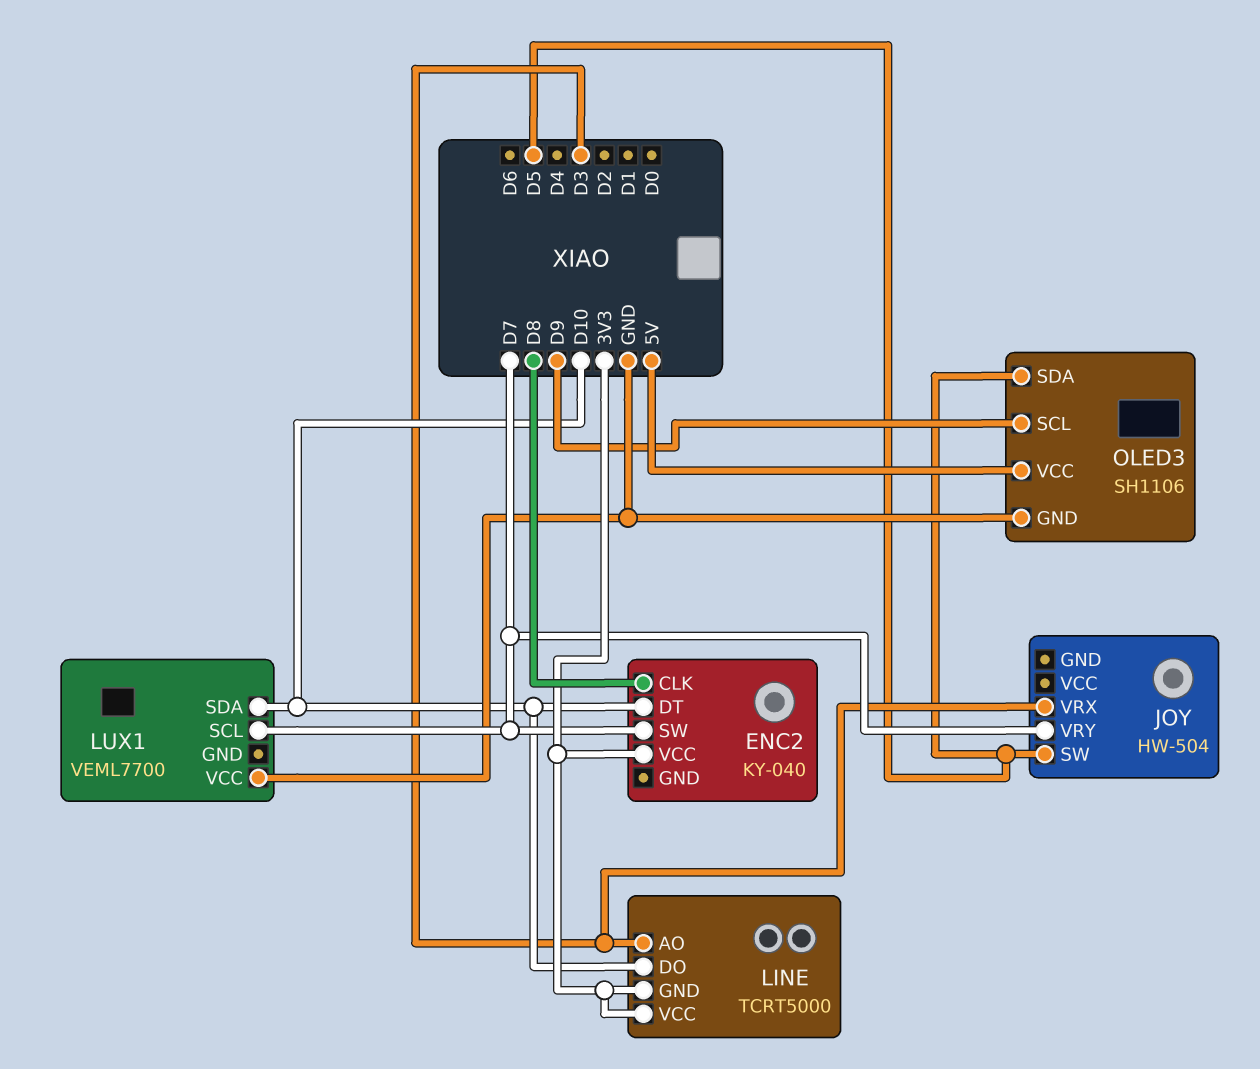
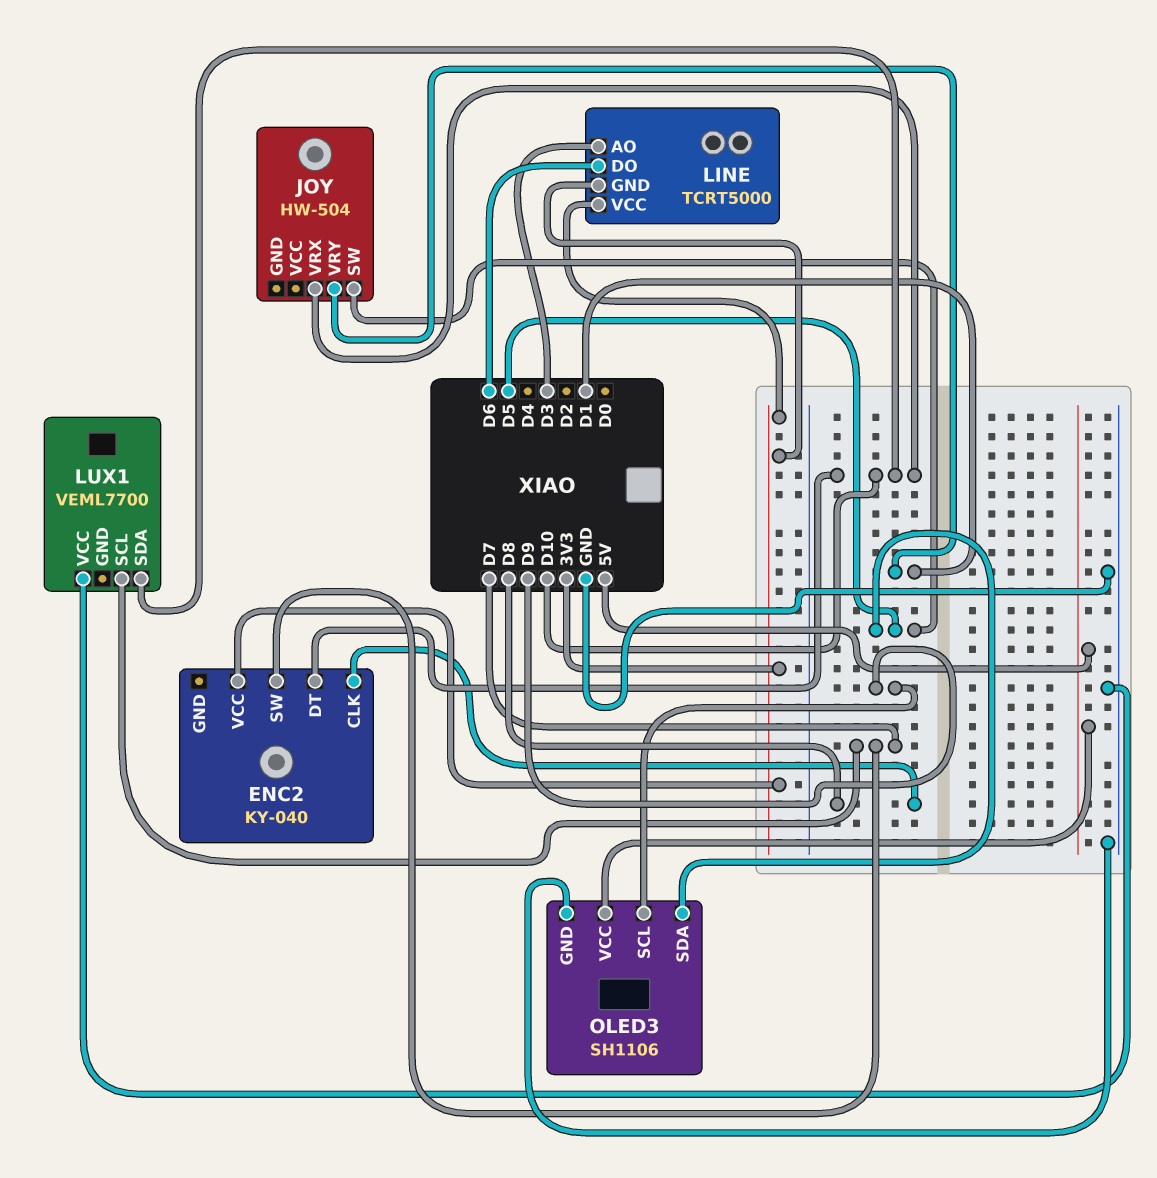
JOY pin VRX: D3 -> D10
JOY pin VRY: D7 -> D1
LINE pin DO: D10 -> D6

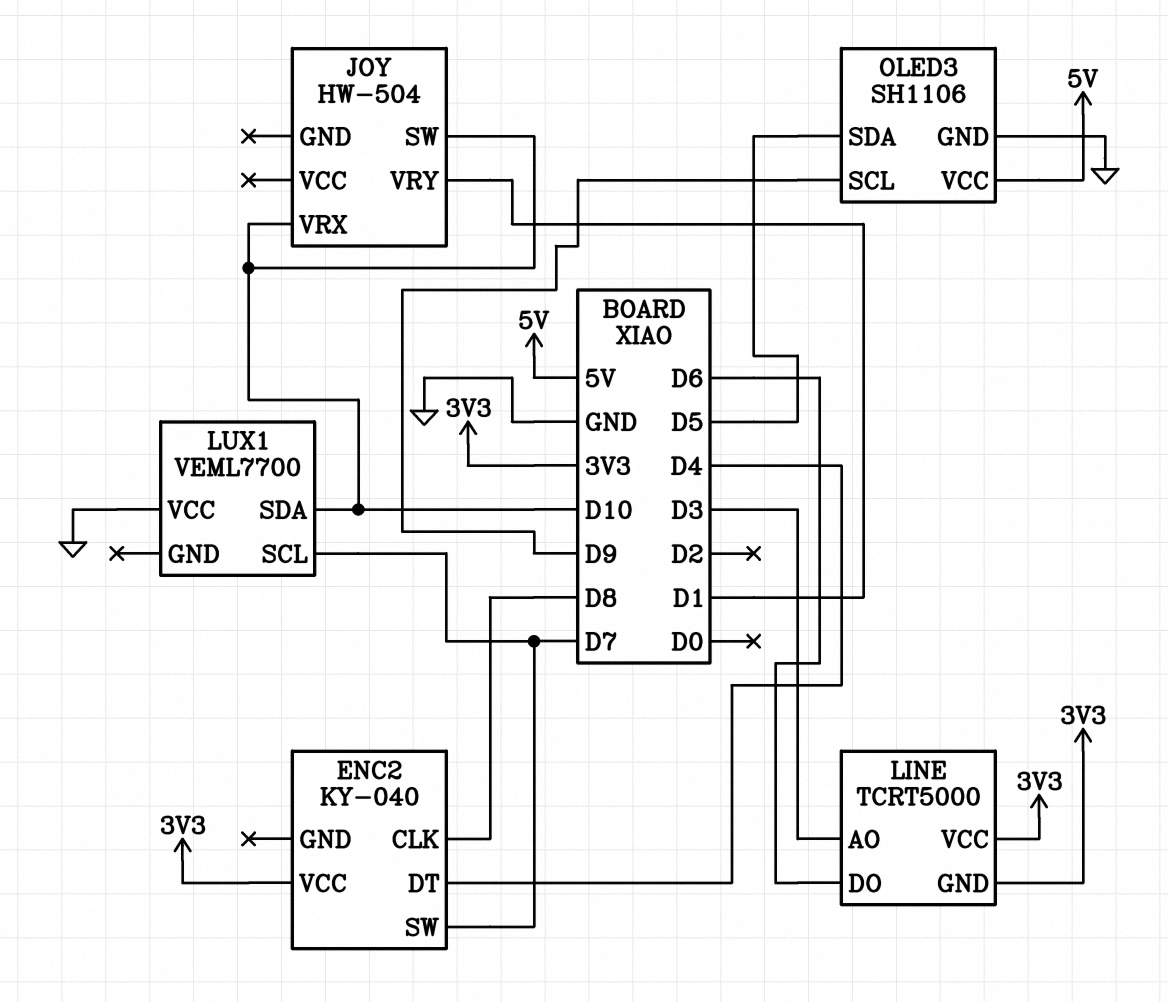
ENC2 pin DT: D10 -> D4
JOY pin SW: D5 -> D10

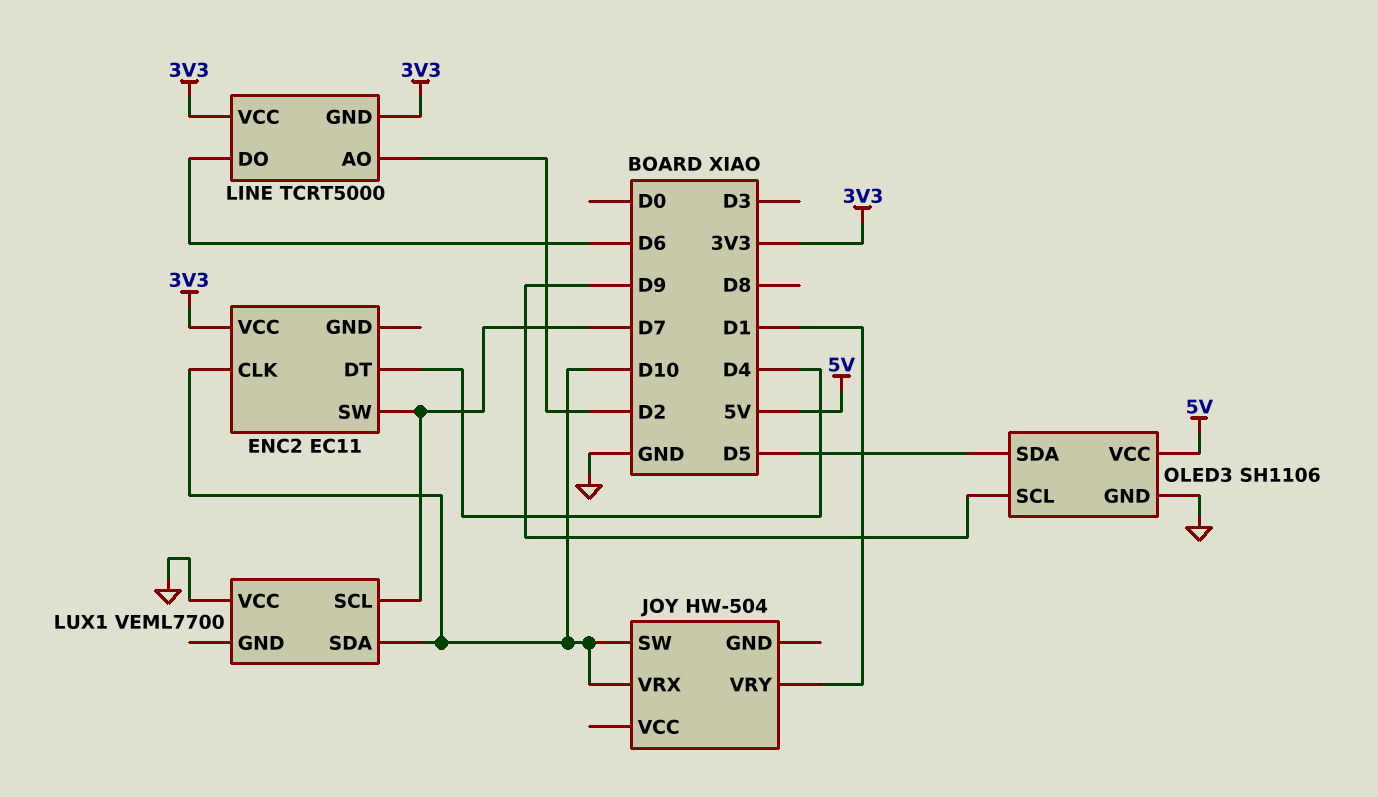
ENC2: KY-040 -> EC11
ENC2 pin CLK: D8 -> D10
LINE pin AO: D3 -> D2

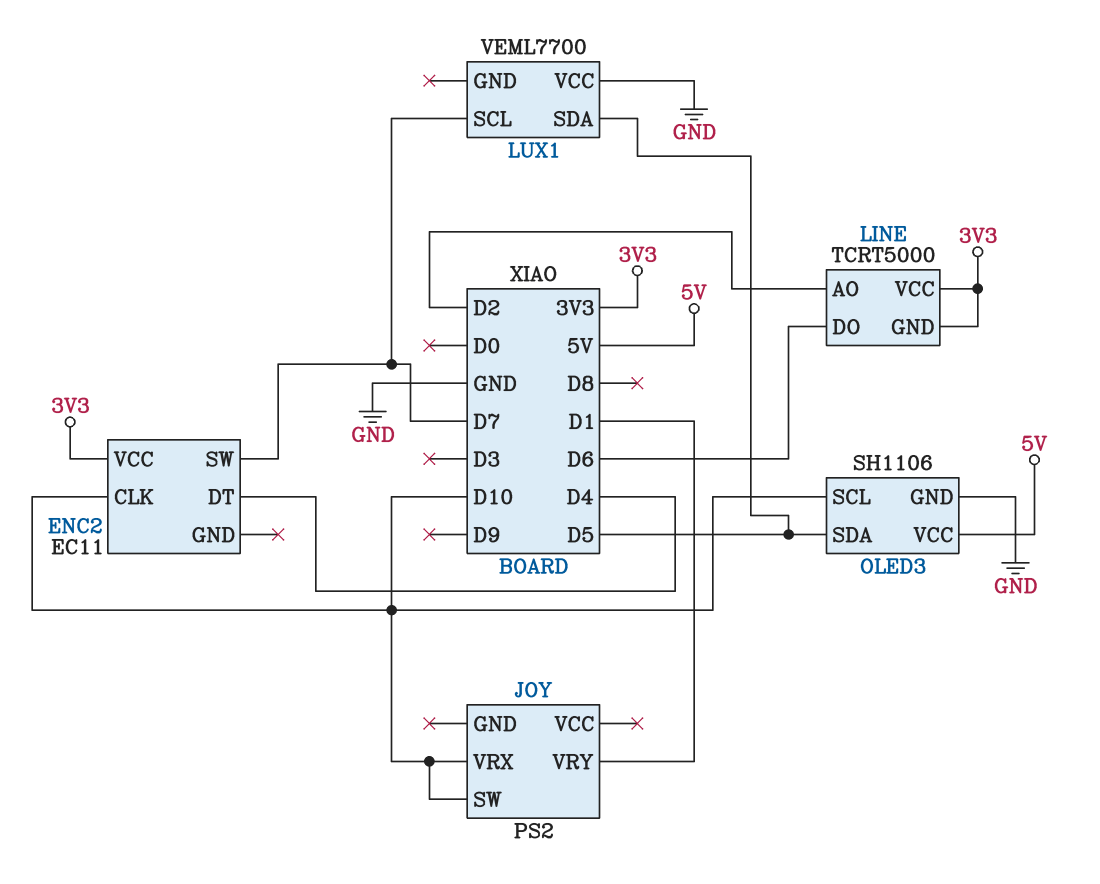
JOY: HW-504 -> PS2
LUX1 pin SDA: D10 -> D5
OLED3 pin SCL: D9 -> D10

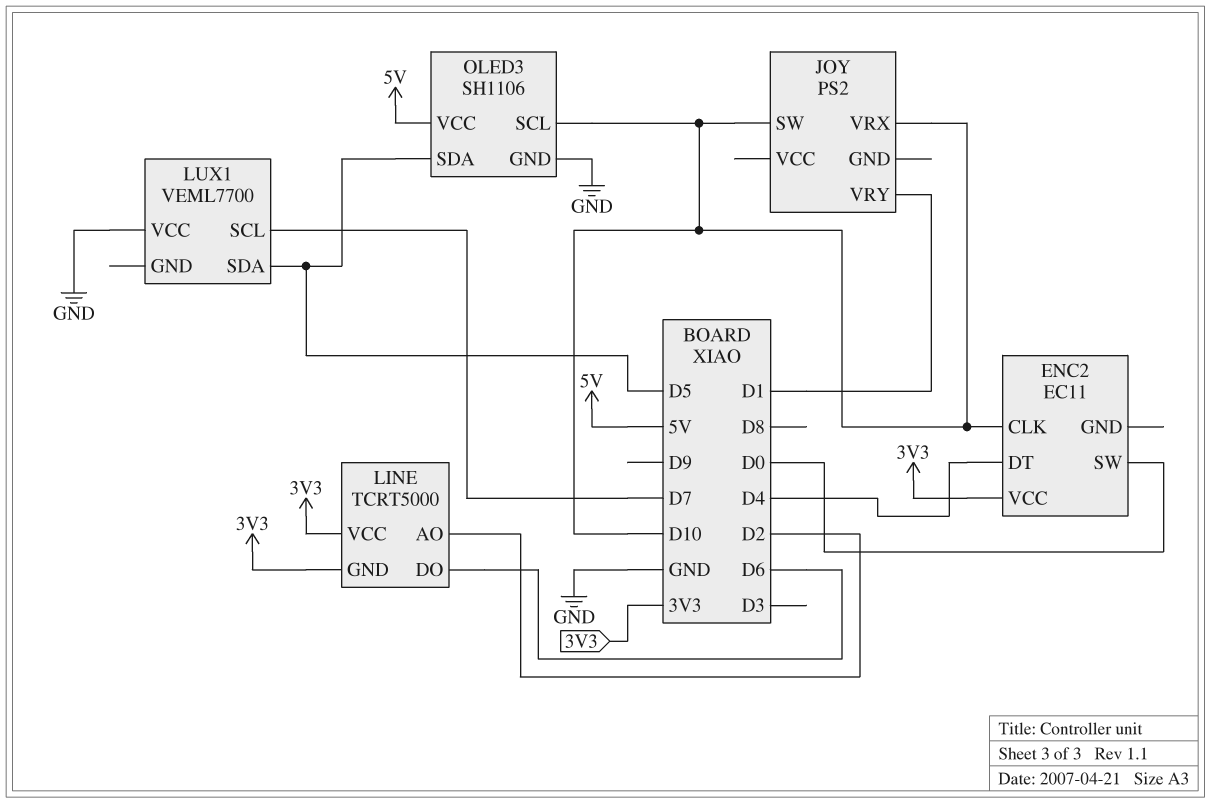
ENC2 pin SW: D7 -> D0

